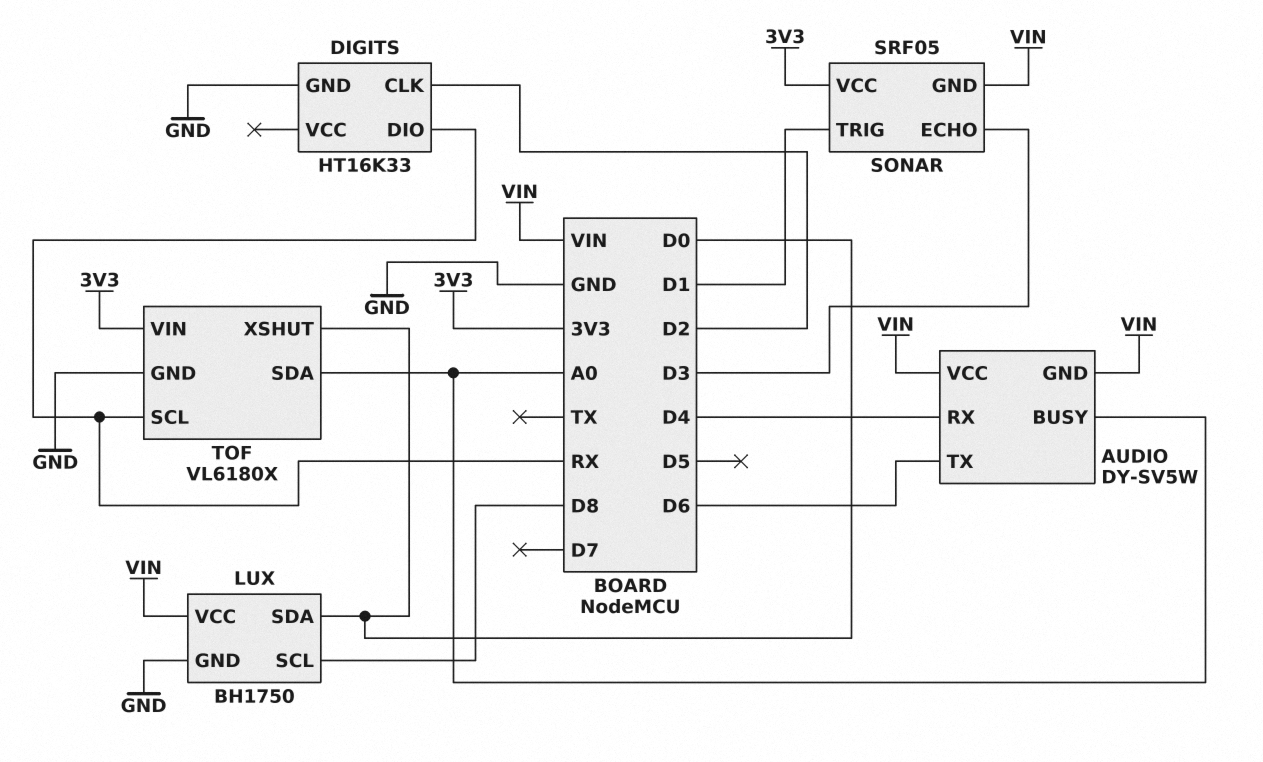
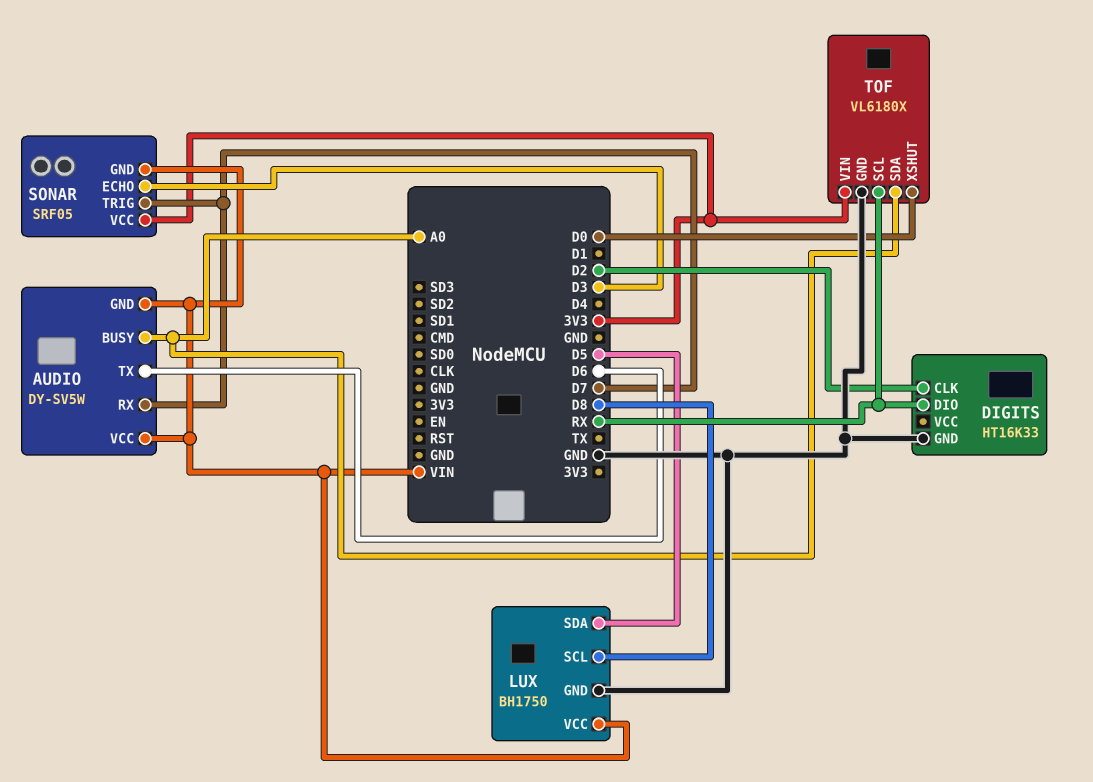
AUDIO pin RX: D4 -> D7
LUX pin SDA: D0 -> D5
SONAR pin TRIG: D1 -> D7

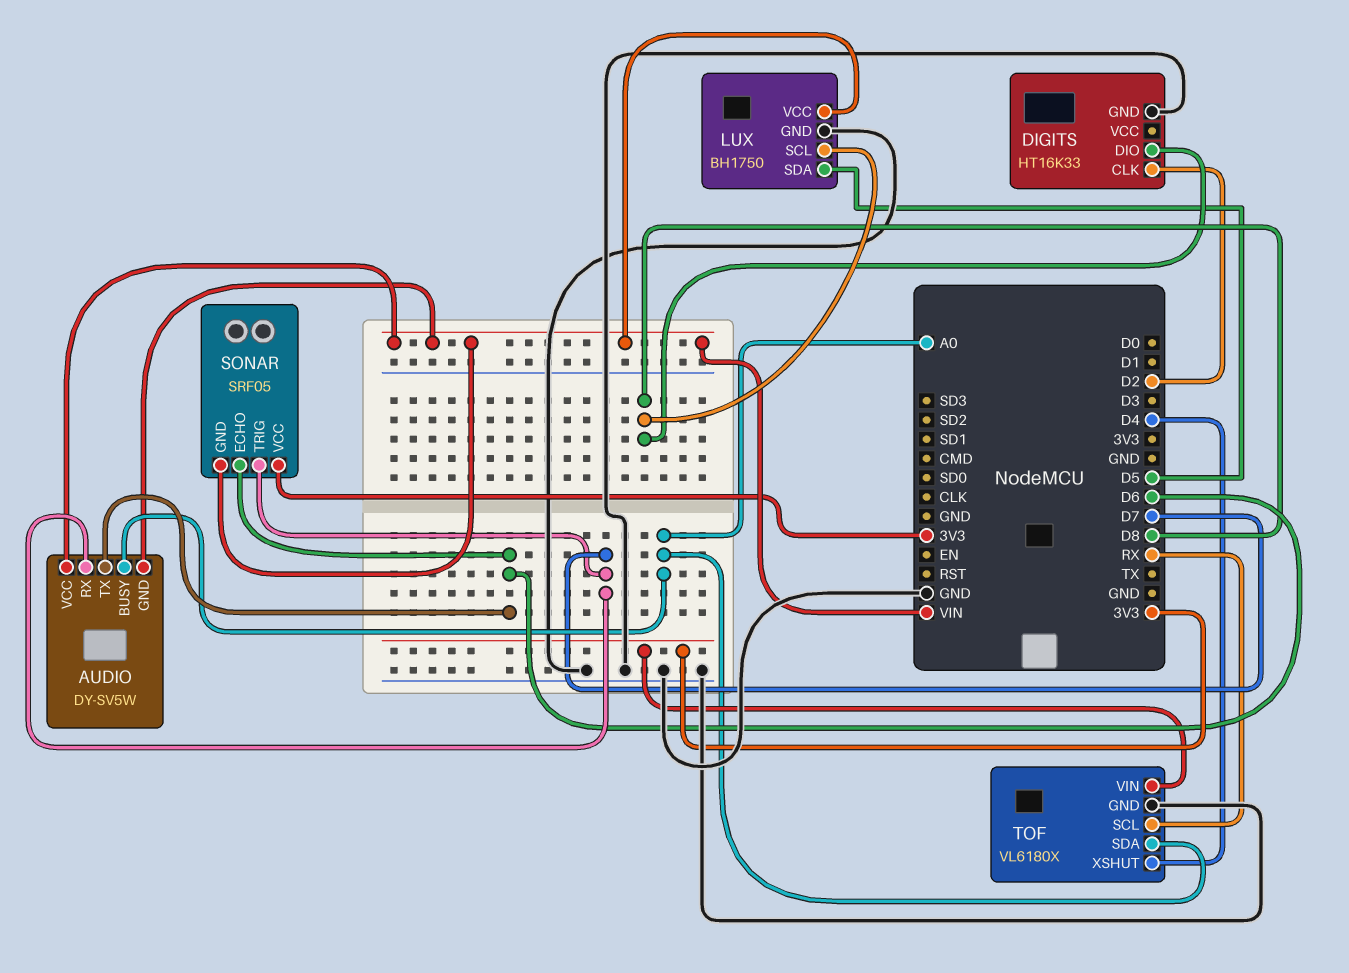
DIGITS pin DIO: RX -> D8
SONAR pin ECHO: D3 -> D6
TOF pin XSHUT: D0 -> D4

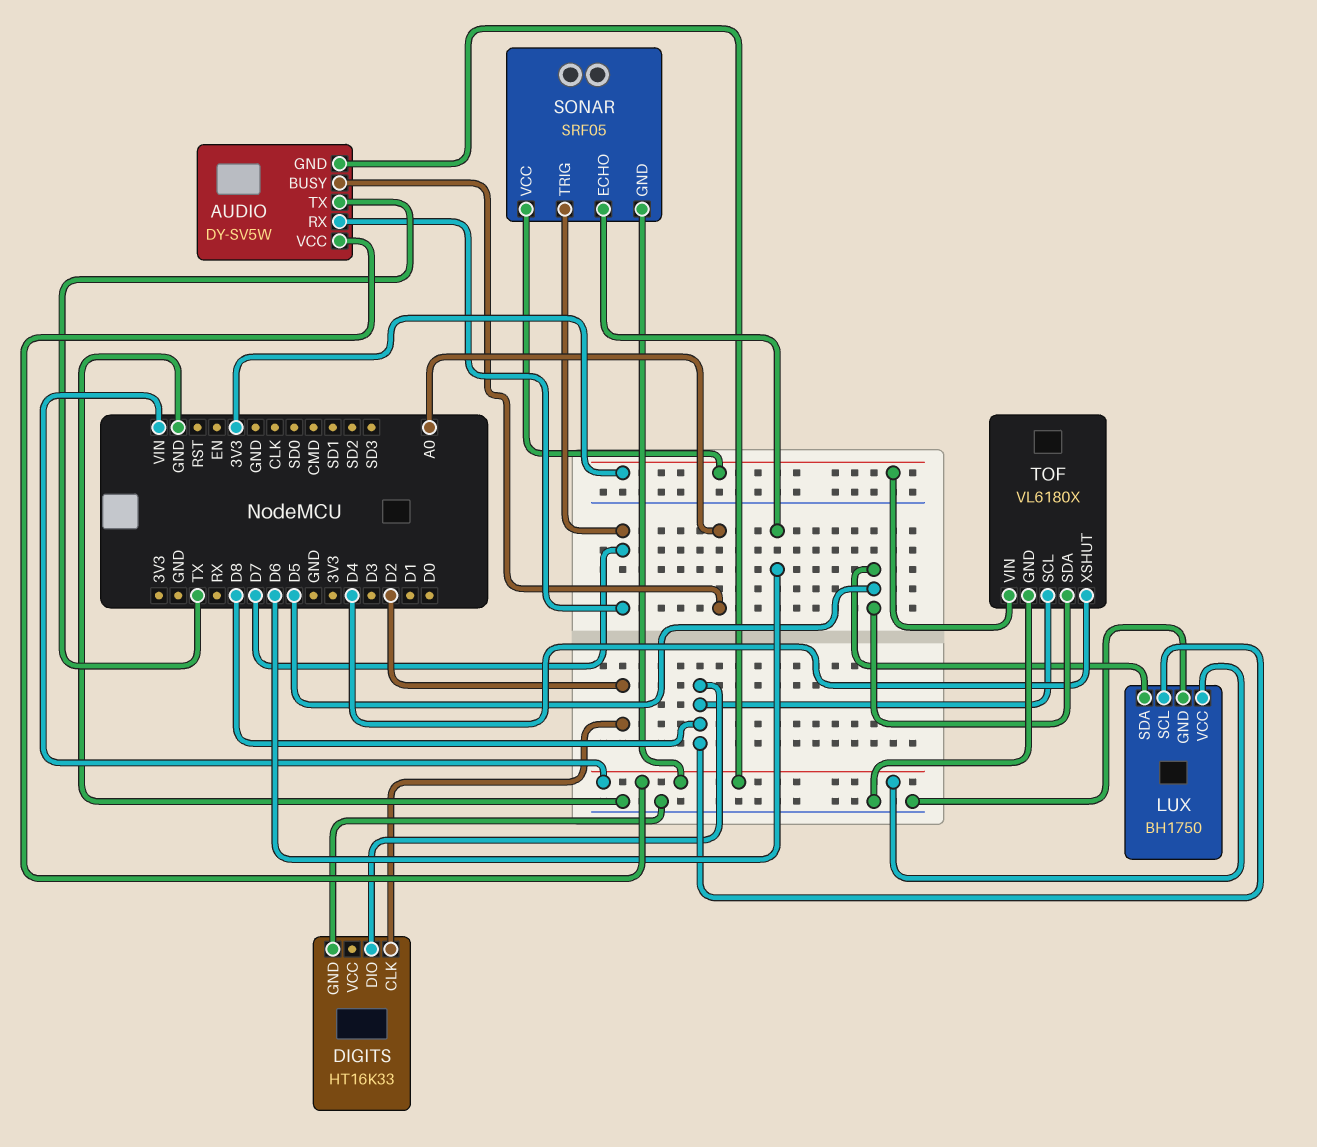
AUDIO pin TX: D6 -> TX
TOF pin SCL: RX -> D8
TOF pin SDA: A0 -> D5

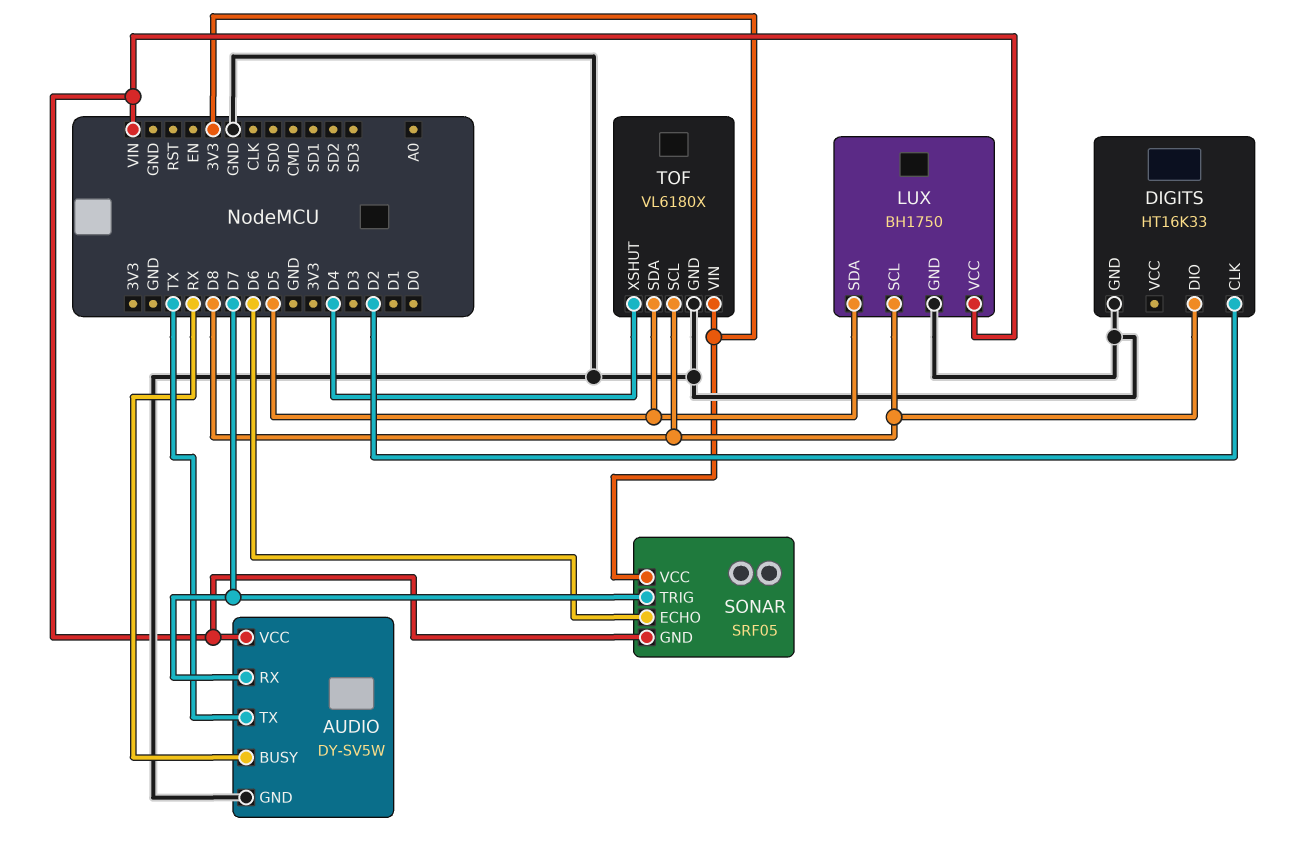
AUDIO pin BUSY: A0 -> RX
AUDIO pin GND: VIN -> GND

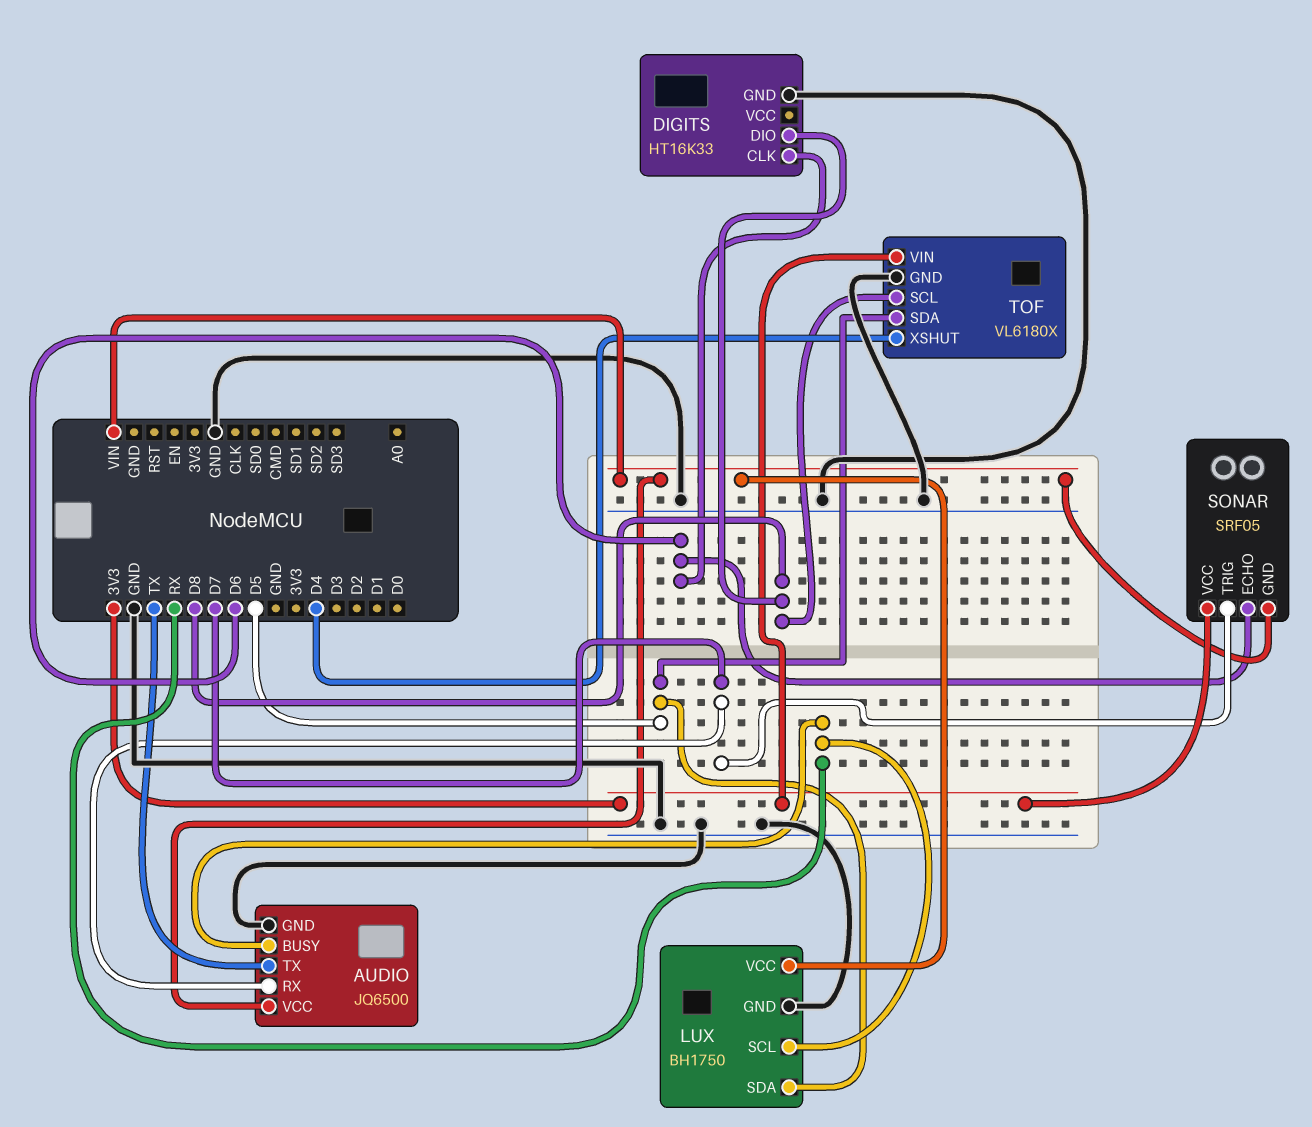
AUDIO: DY-SV5W -> JQ6500
DIGITS pin CLK: D2 -> D6
LUX pin SCL: D8 -> RX

